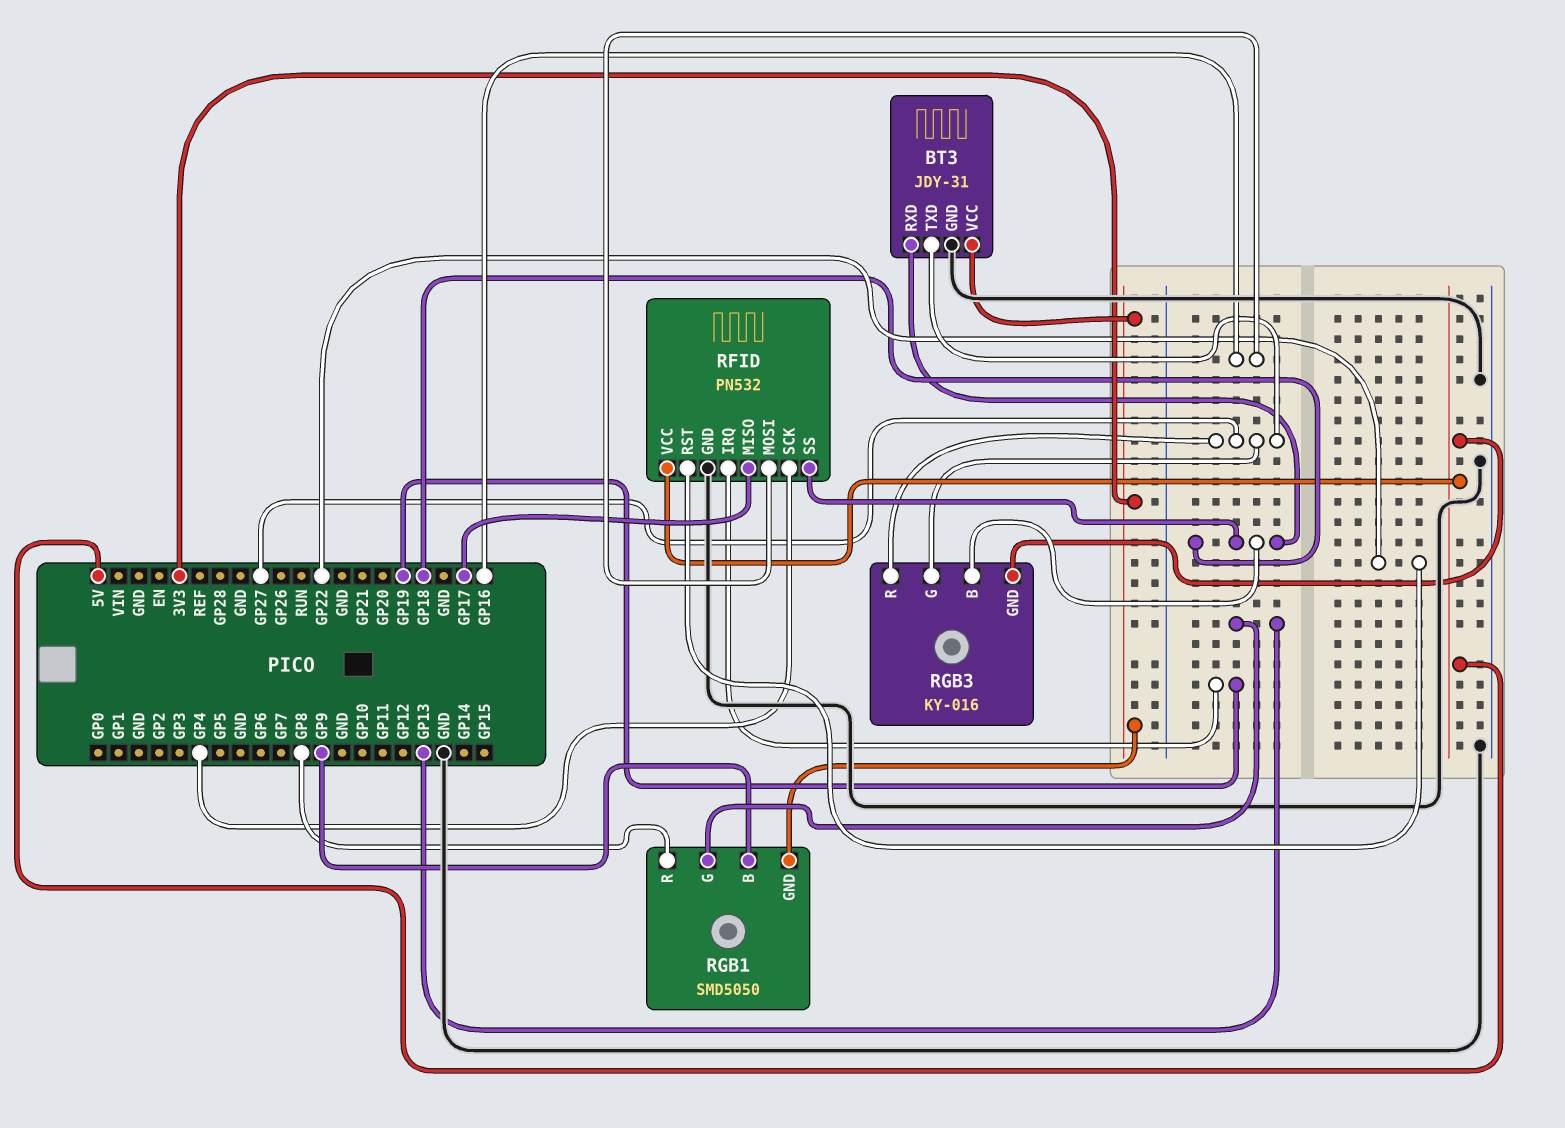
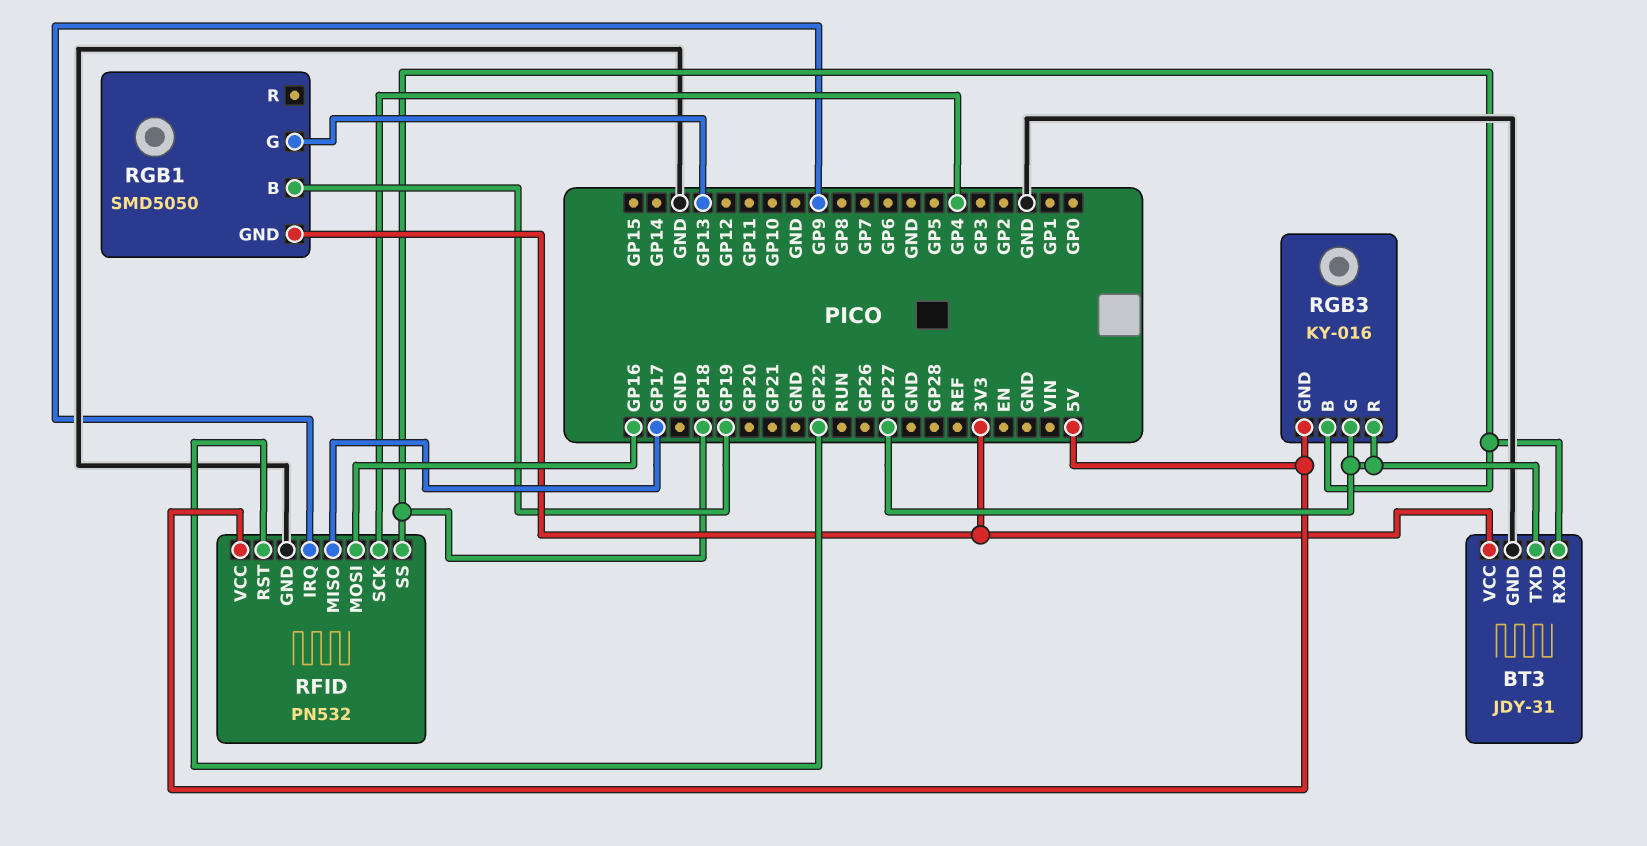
RFID pin IRQ: GP19 -> GP9
RGB1 pin B: GP9 -> GP19
RGB1 pin R: GP8 -> none

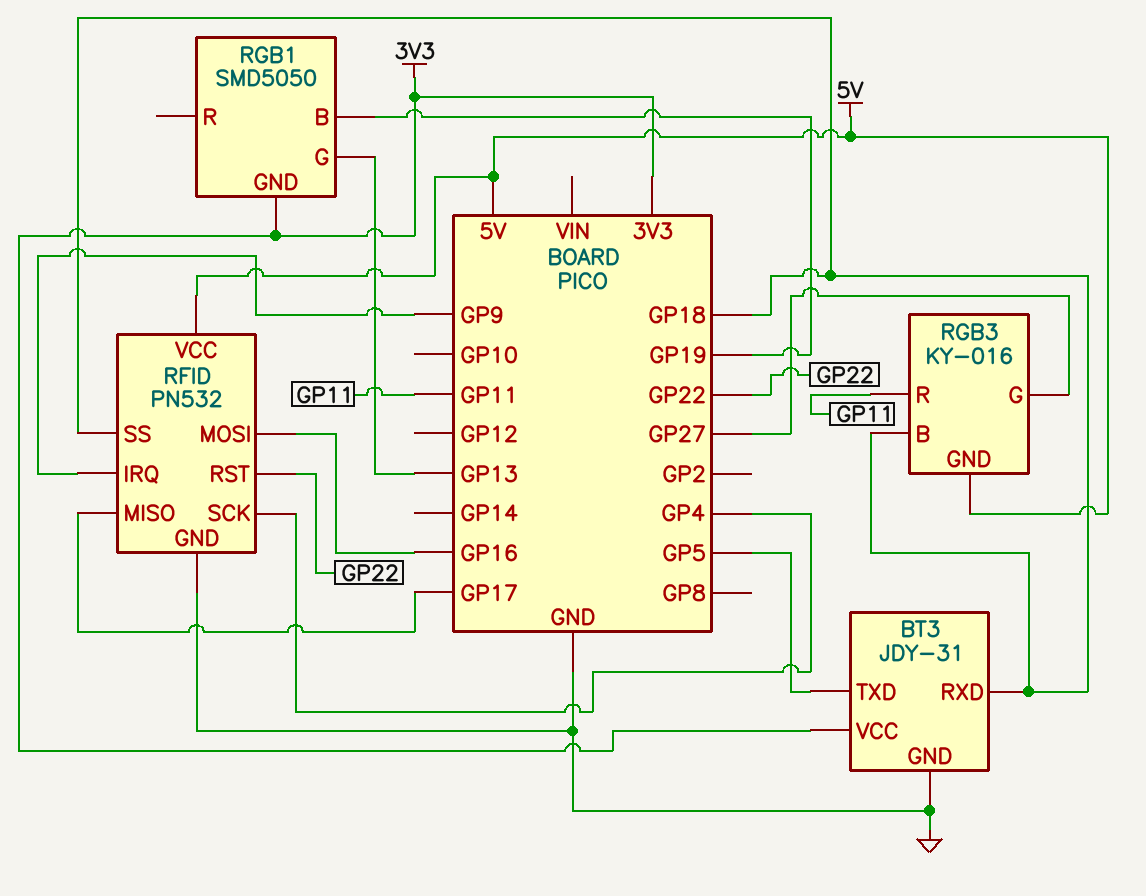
BT3 pin TXD: GP27 -> GP5
RGB3 pin R: GP27 -> GP11

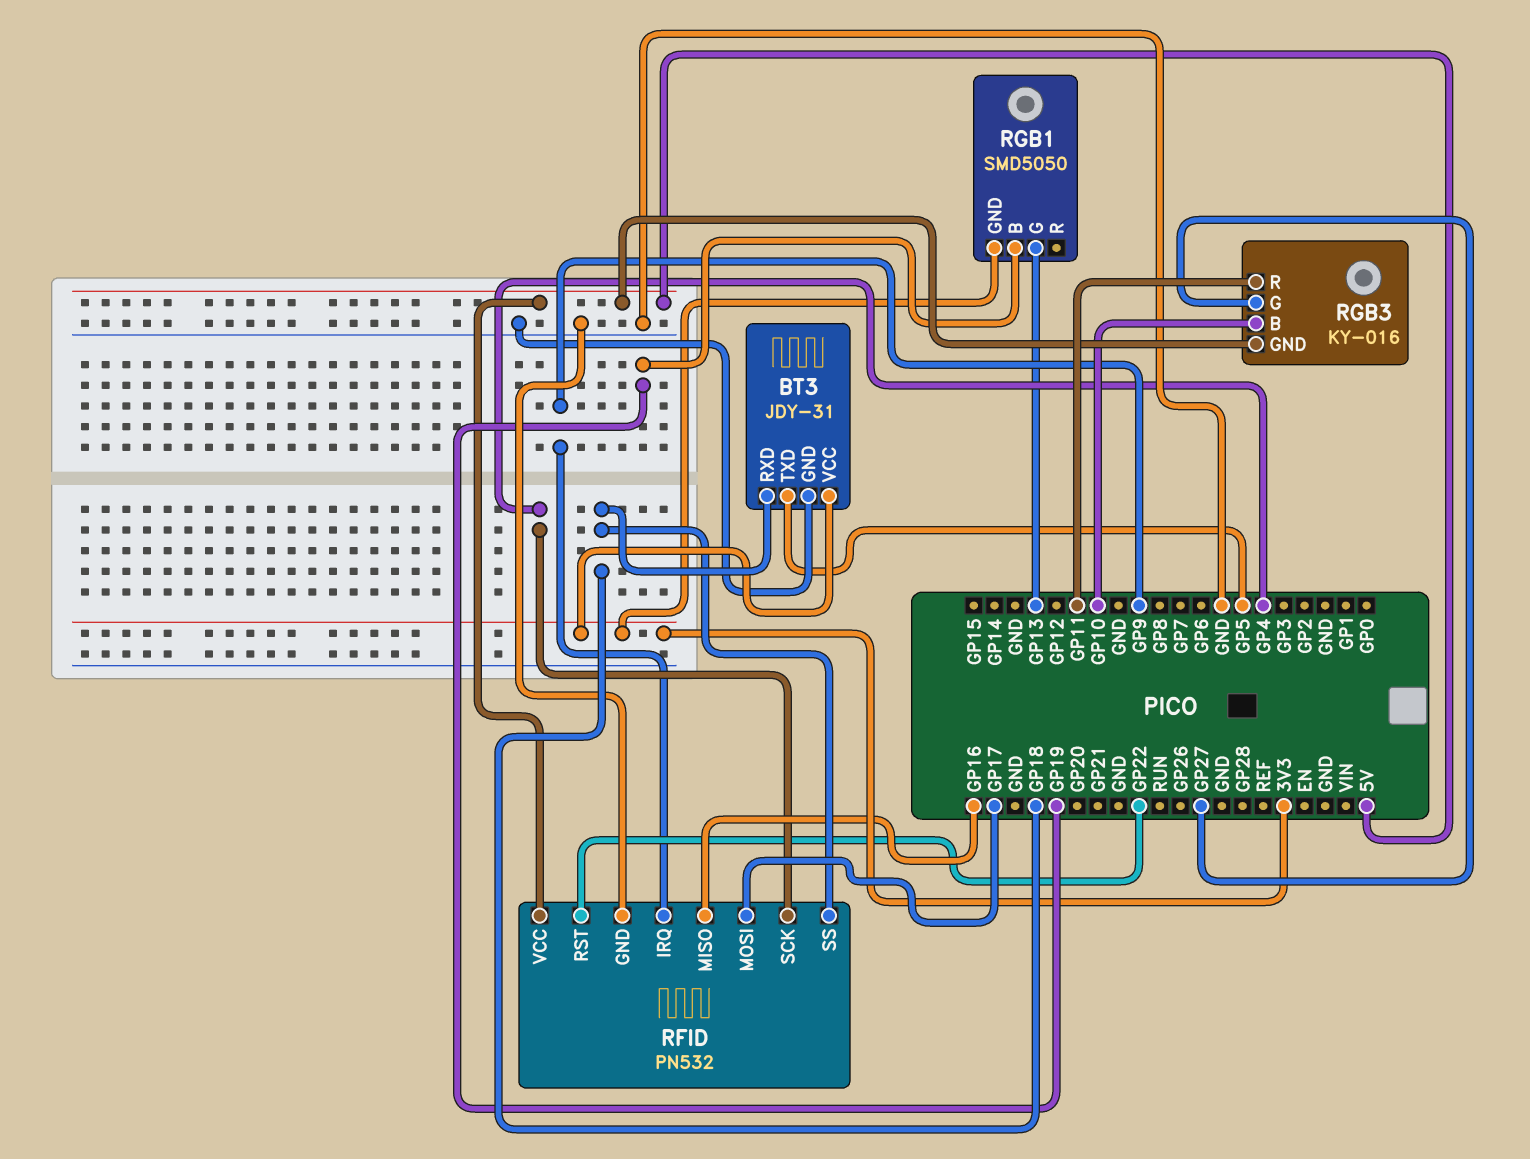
RFID pin MISO: GP17 -> GP16
RFID pin MOSI: GP16 -> GP17
RGB3 pin B: GP18 -> GP10

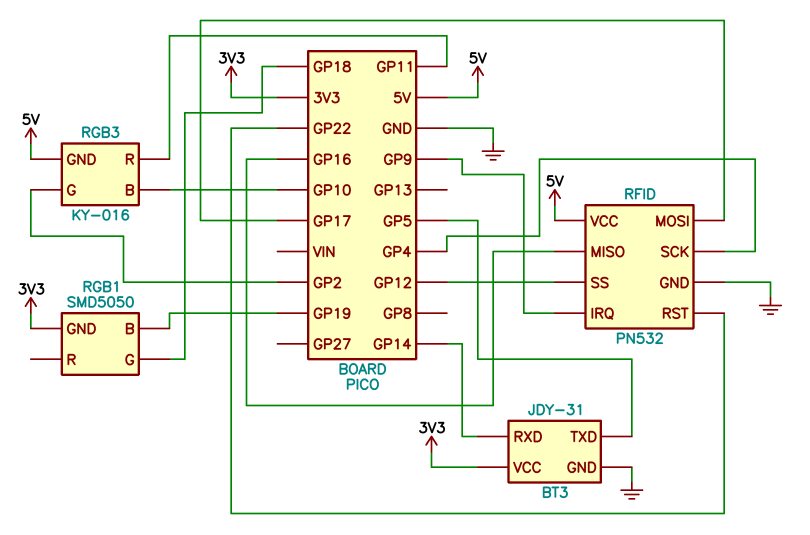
BT3 pin RXD: GP18 -> GP14
RFID pin SS: GP18 -> GP12
RGB1 pin G: GP13 -> GP18
RGB3 pin G: GP27 -> GP2

